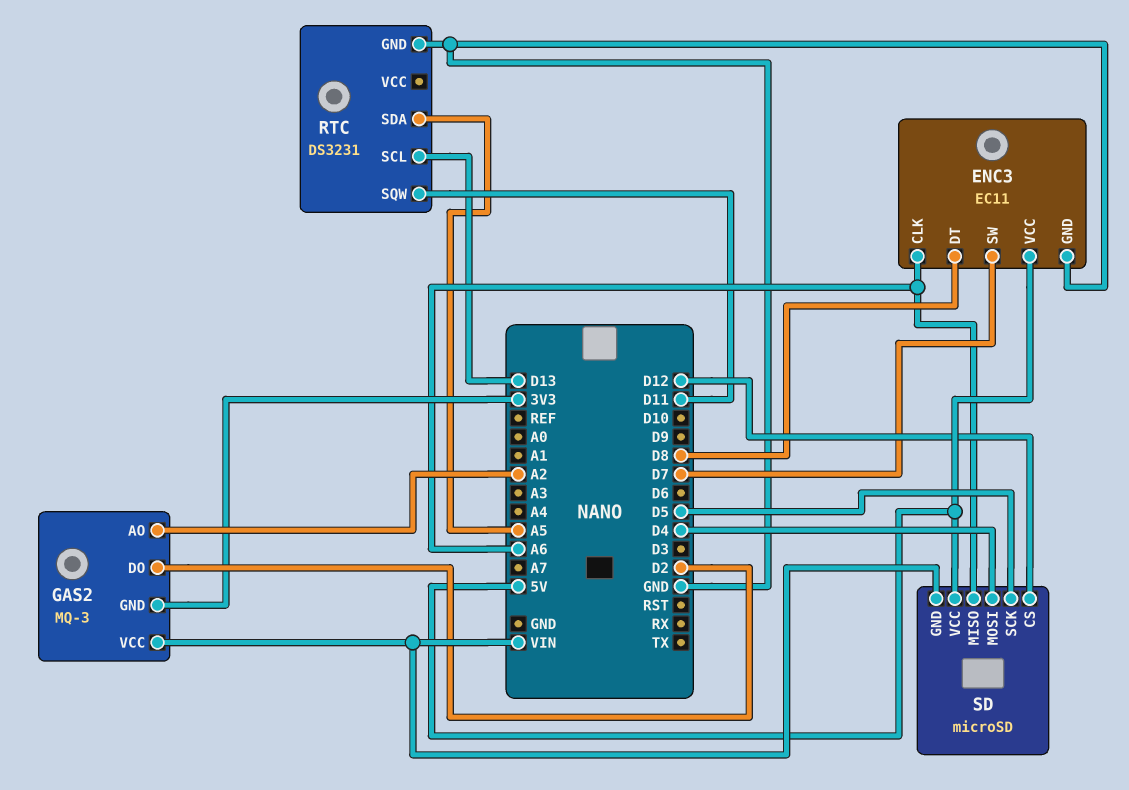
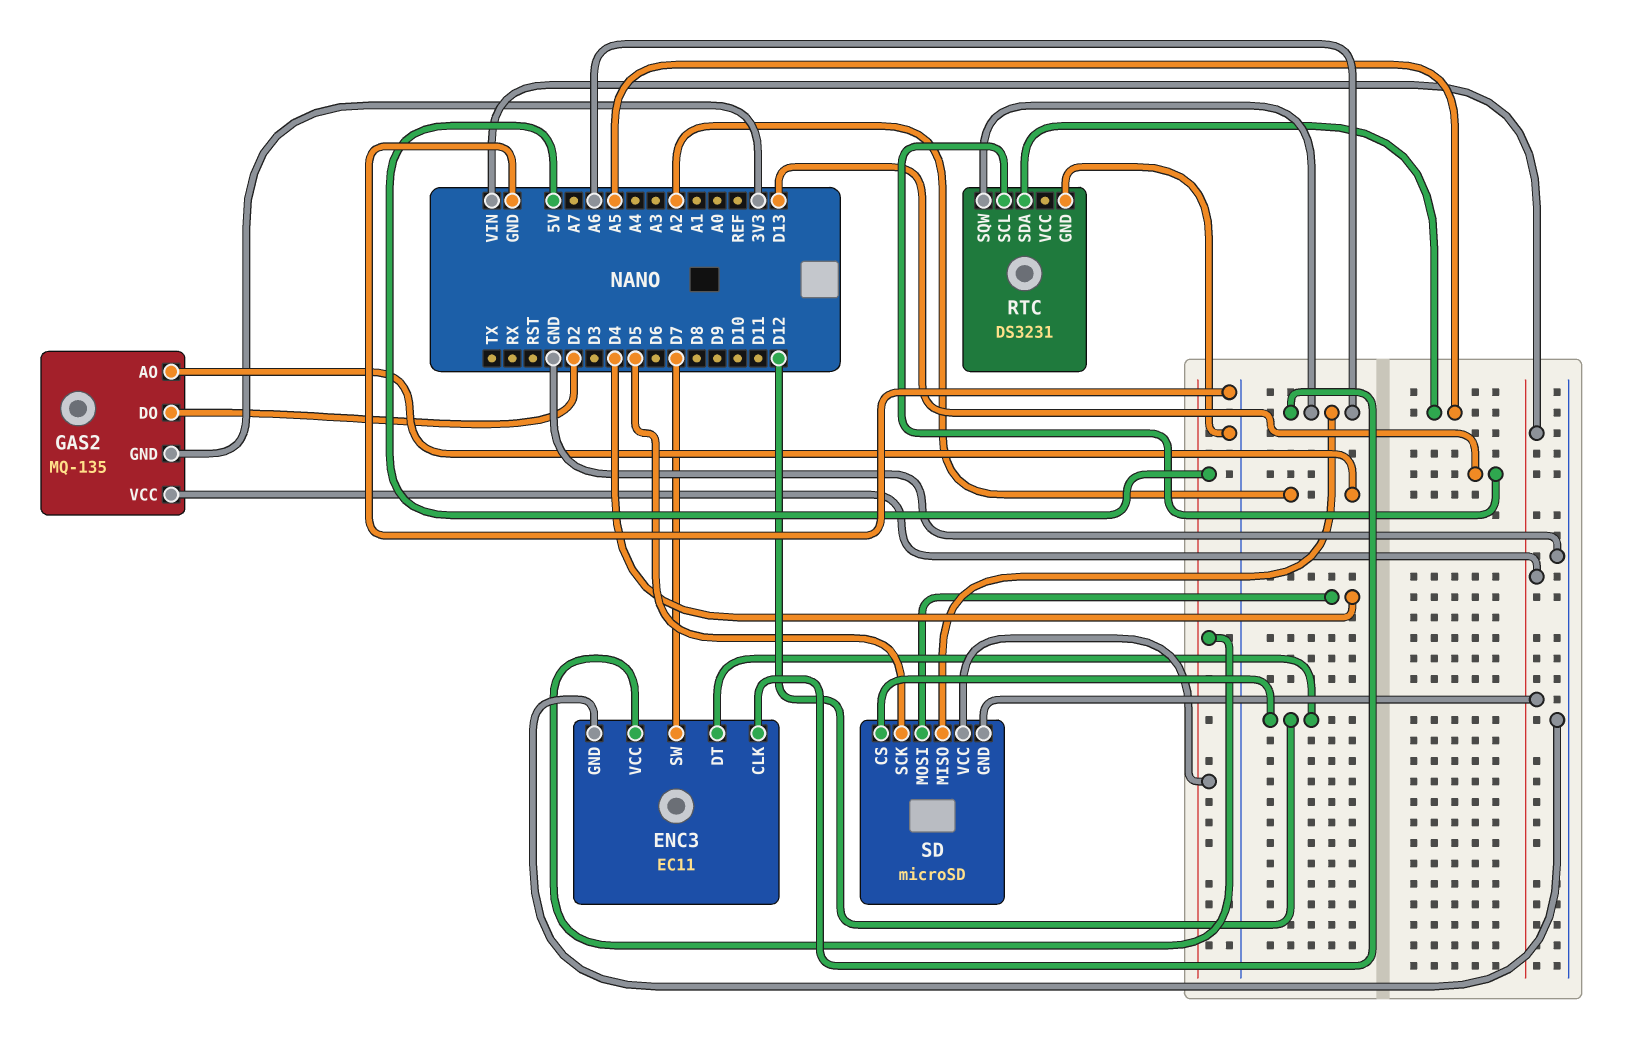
ENC3 pin DT: D8 -> D12
GAS2: MQ-3 -> MQ-135
RTC pin SQW: D11 -> A6

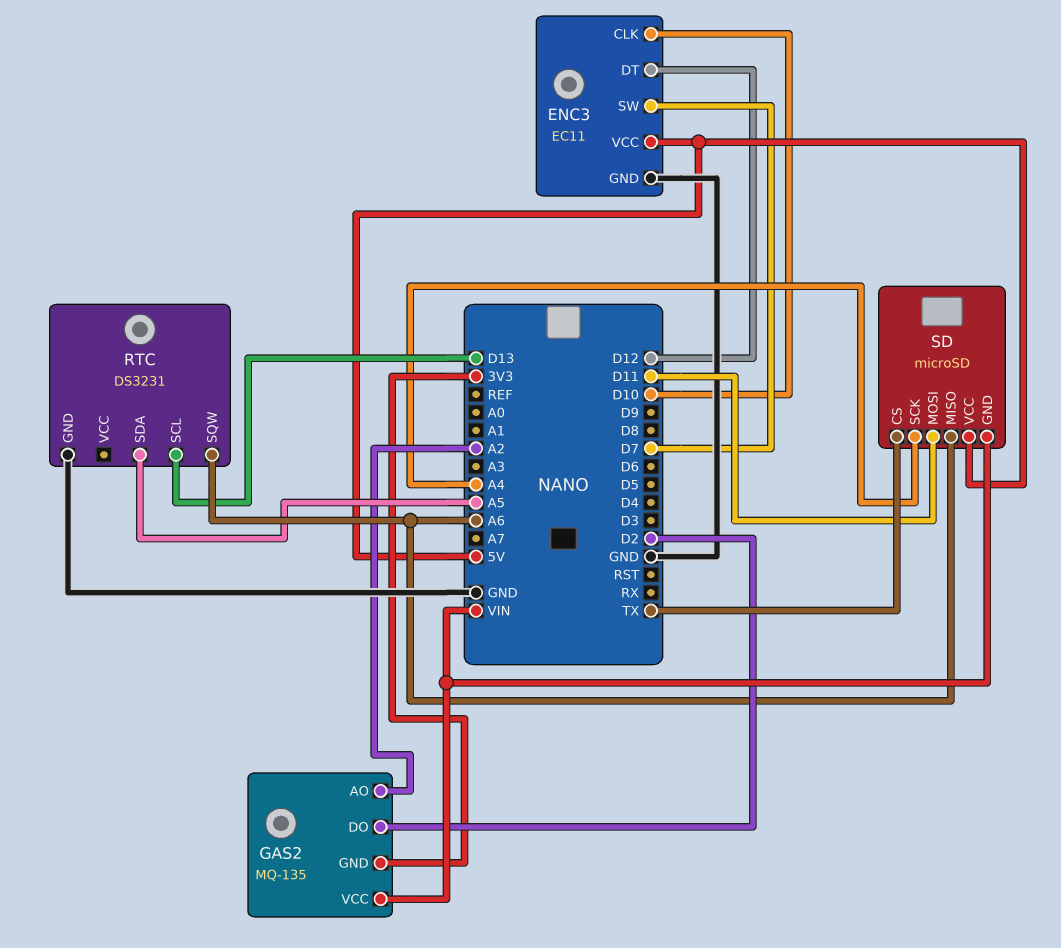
ENC3 pin CLK: A6 -> D10
SD pin CS: D12 -> TX
SD pin MOSI: D4 -> D11
SD pin SCK: D5 -> A4

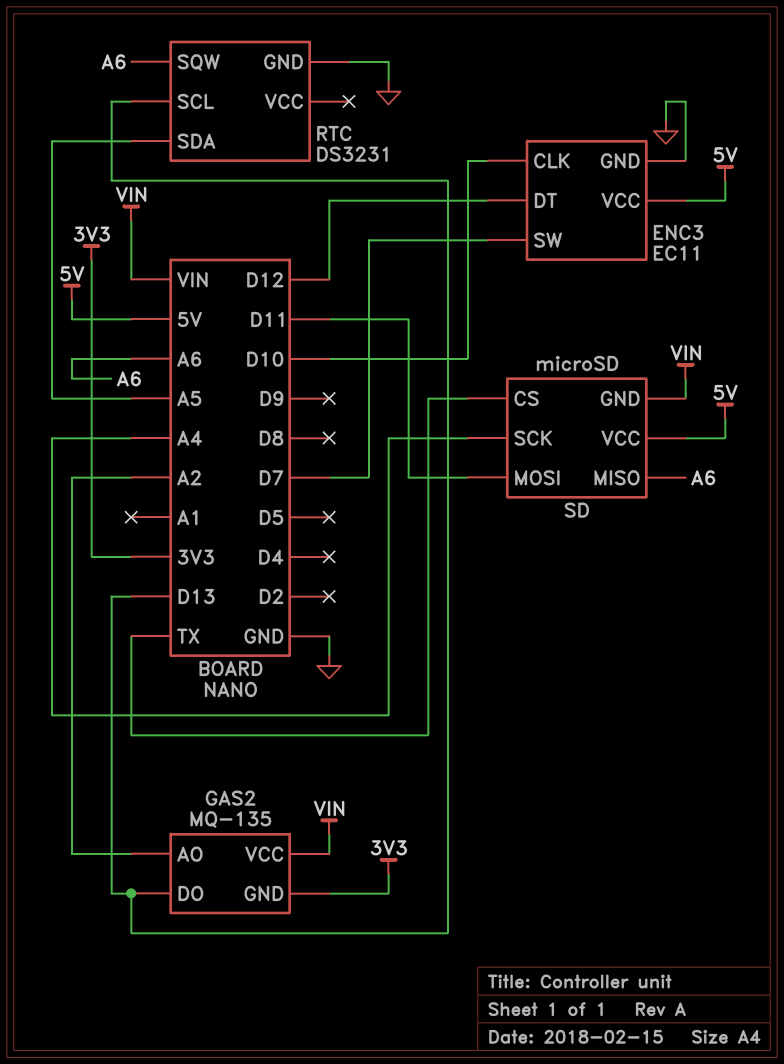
GAS2 pin DO: D2 -> D13

